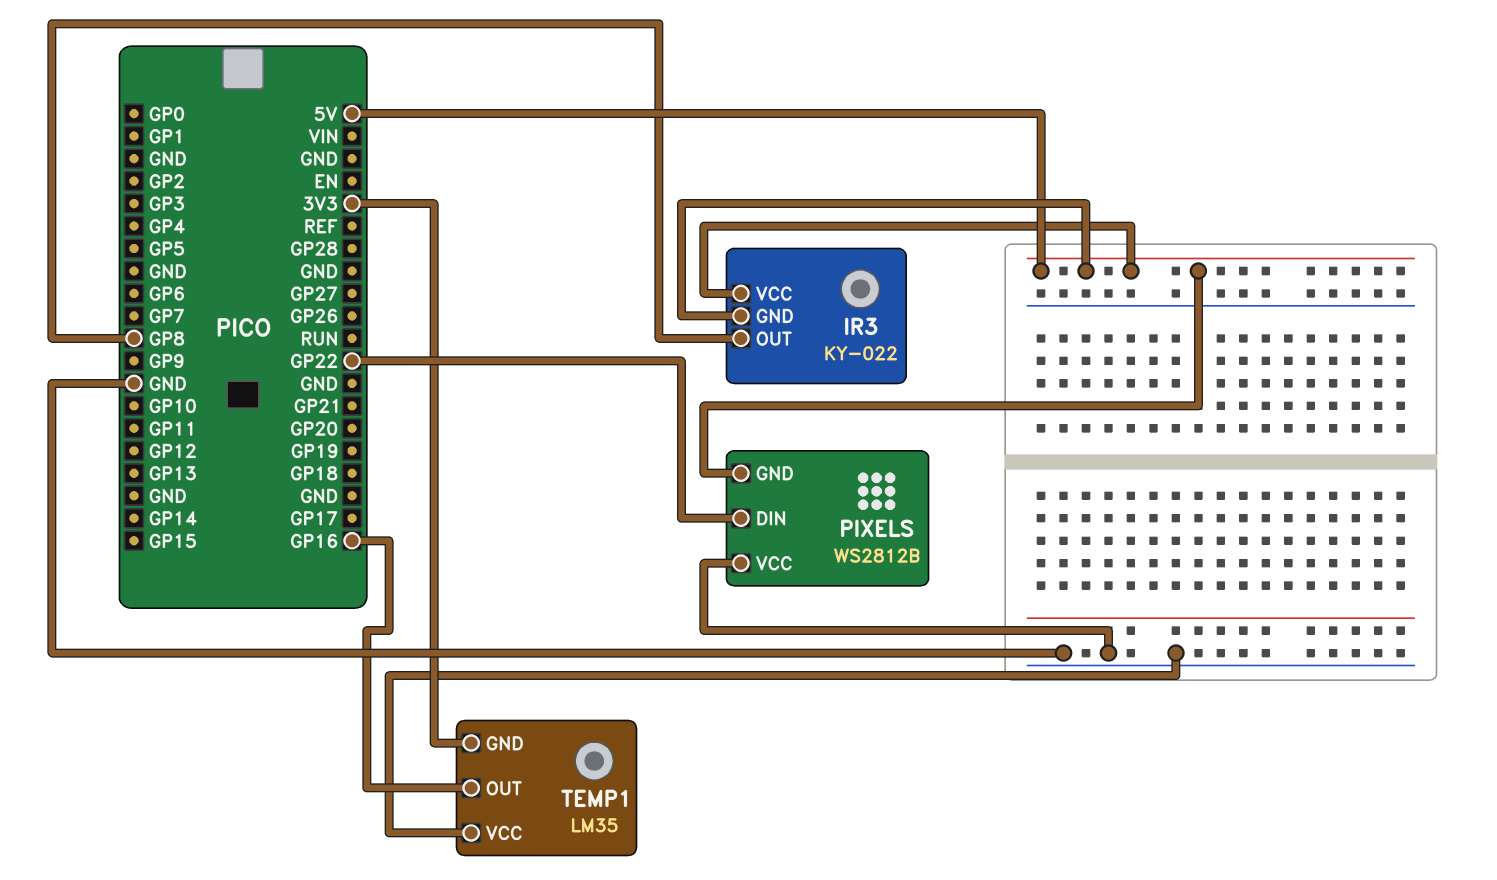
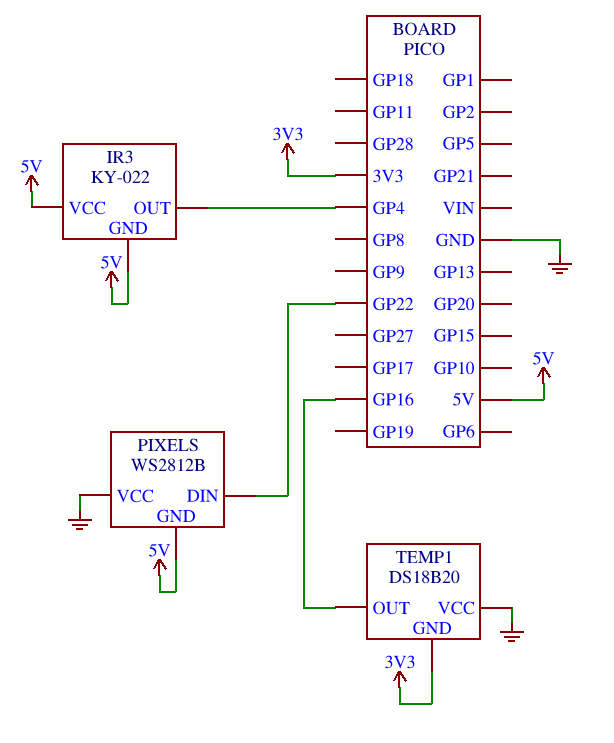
IR3 pin OUT: GP8 -> GP4
TEMP1: LM35 -> DS18B20

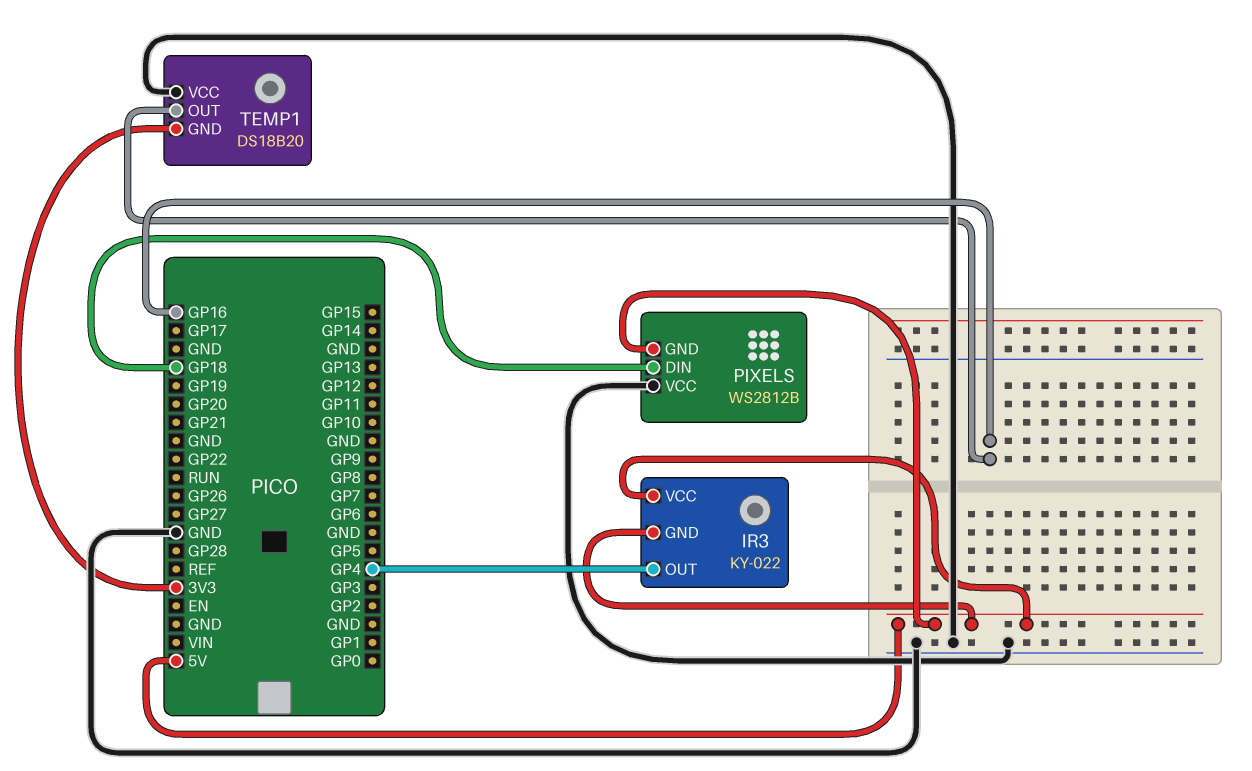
PIXELS pin DIN: GP22 -> GP18

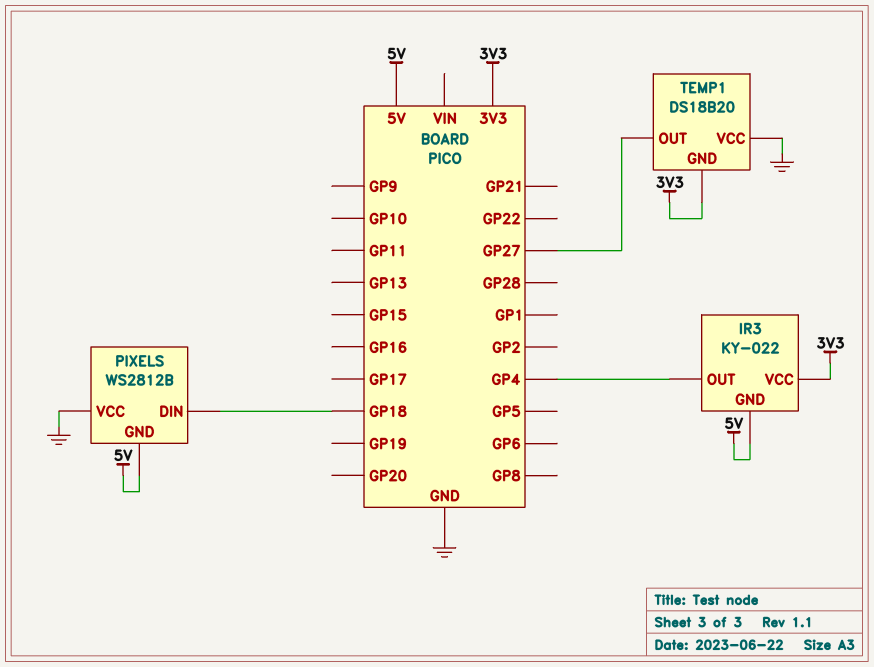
IR3 pin VCC: 5V -> 3V3
TEMP1 pin OUT: GP16 -> GP27

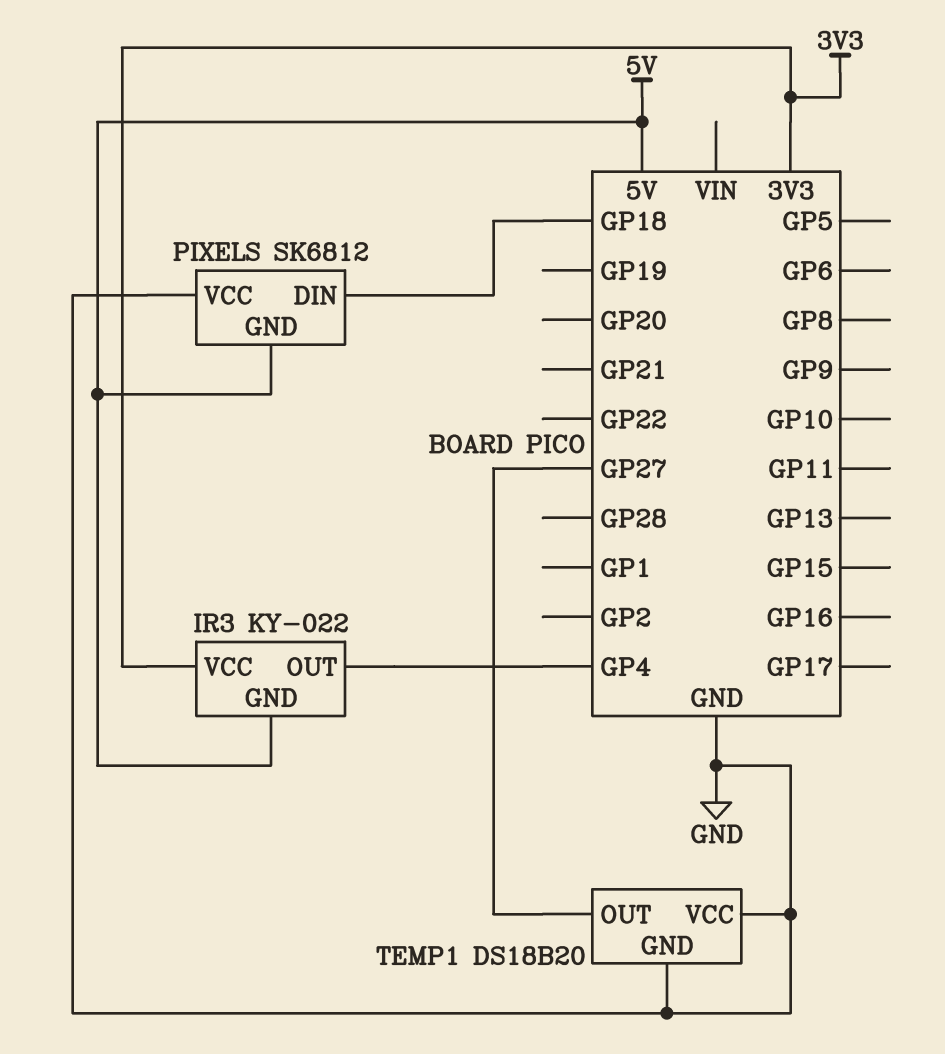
PIXELS: WS2812B -> SK6812
TEMP1 pin GND: 3V3 -> GND

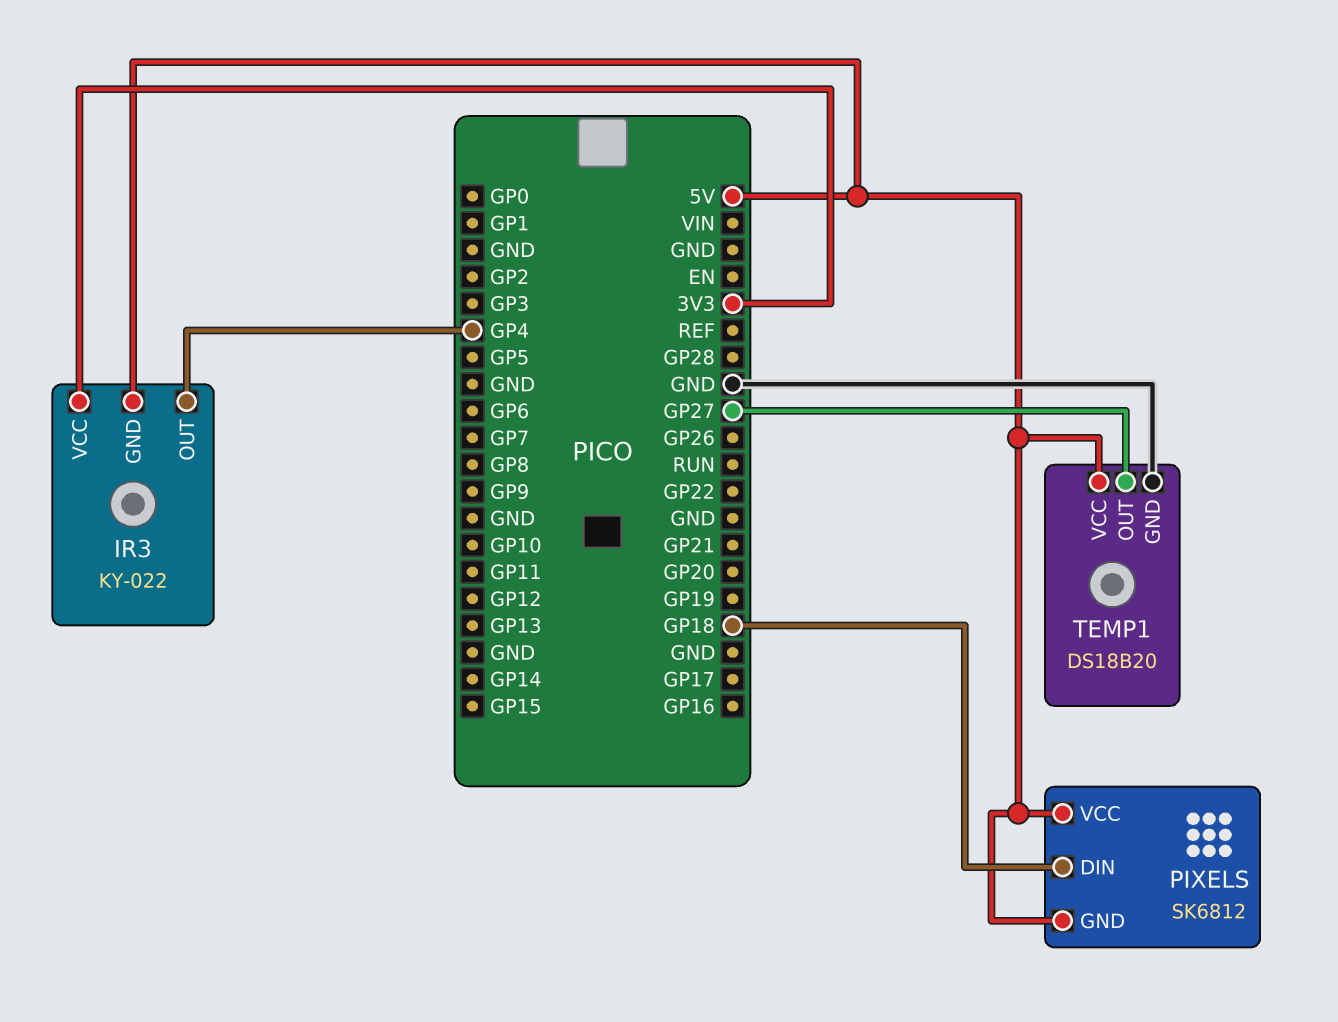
PIXELS pin VCC: GND -> 5V
TEMP1 pin VCC: GND -> 5V

